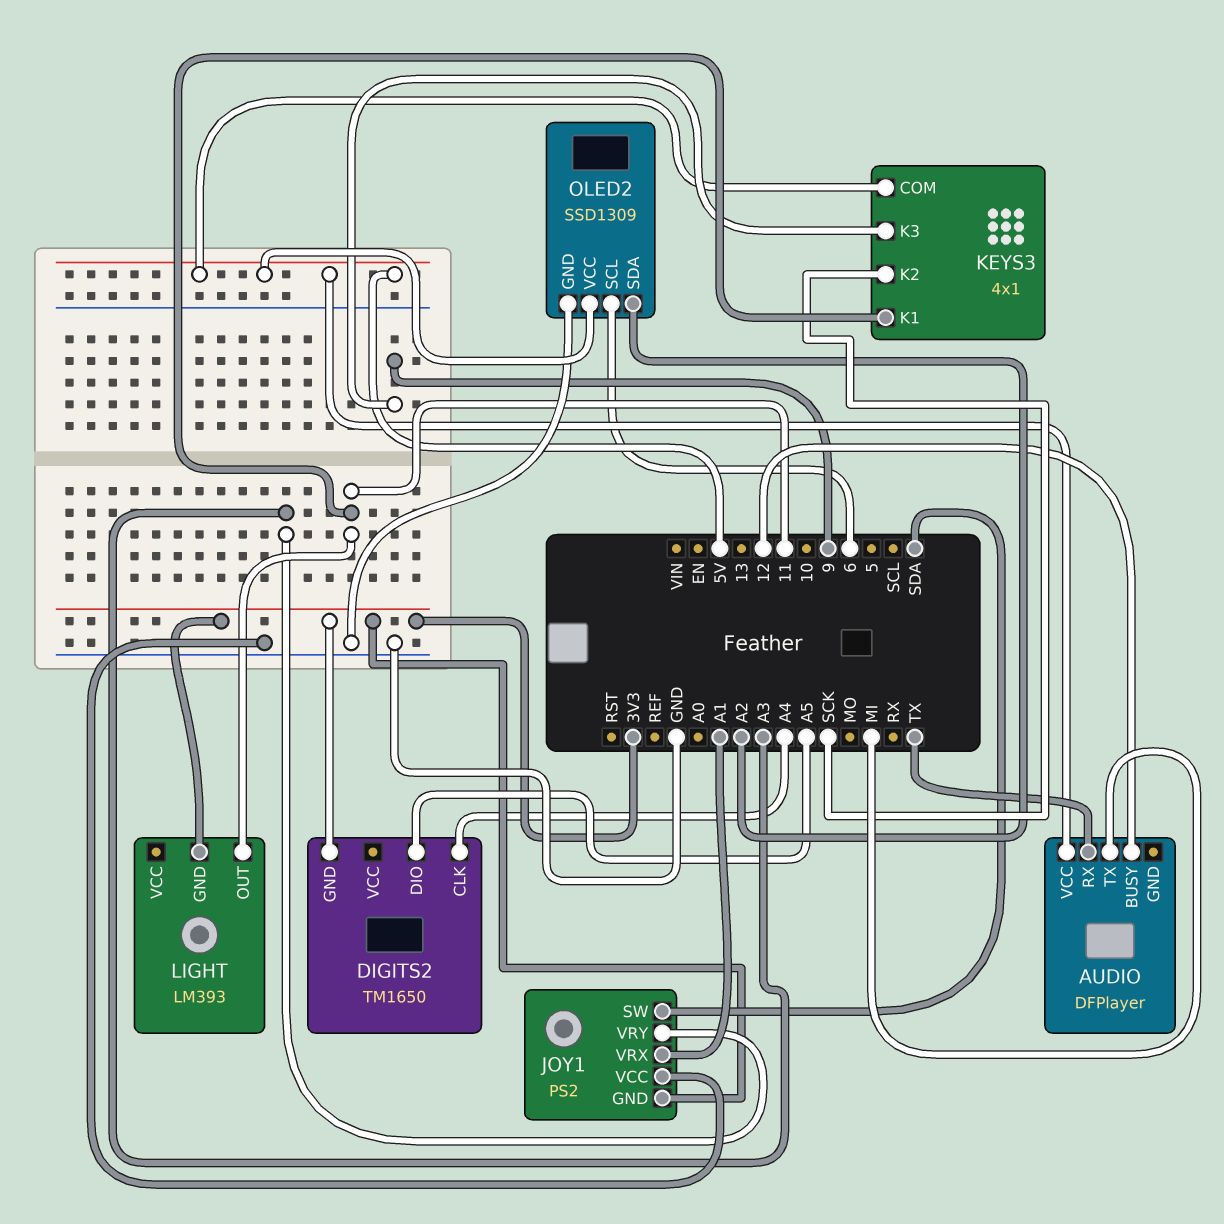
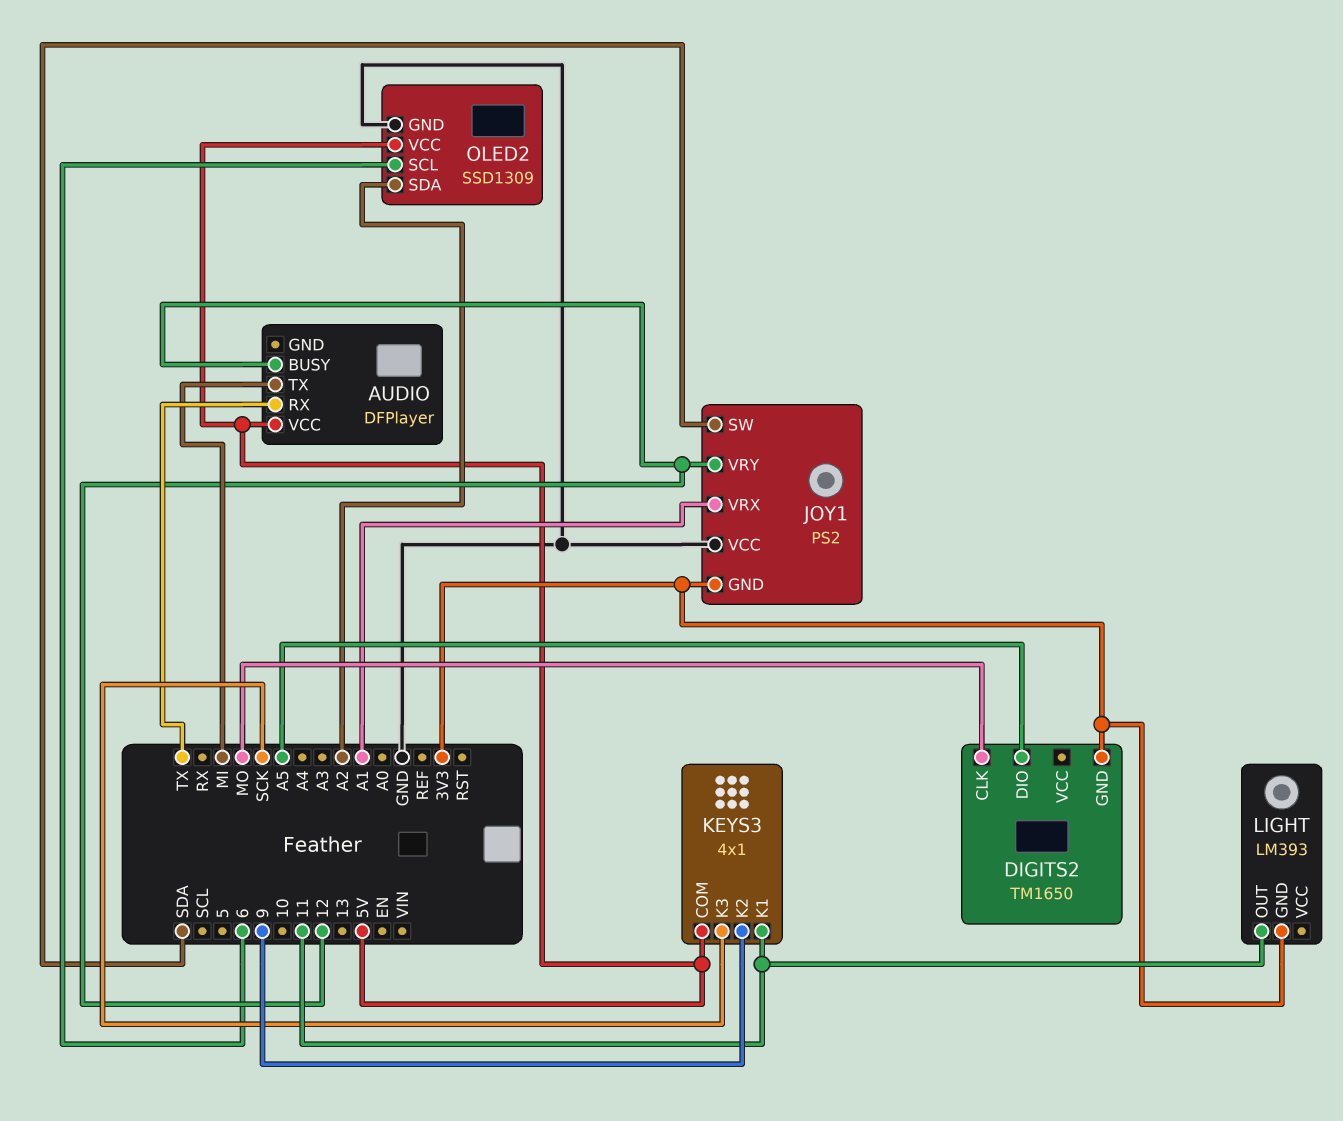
DIGITS2 pin CLK: A4 -> MO
JOY1 pin VRY: A3 -> 12
KEYS3 pin K2: SCK -> 9
KEYS3 pin K3: 9 -> SCK

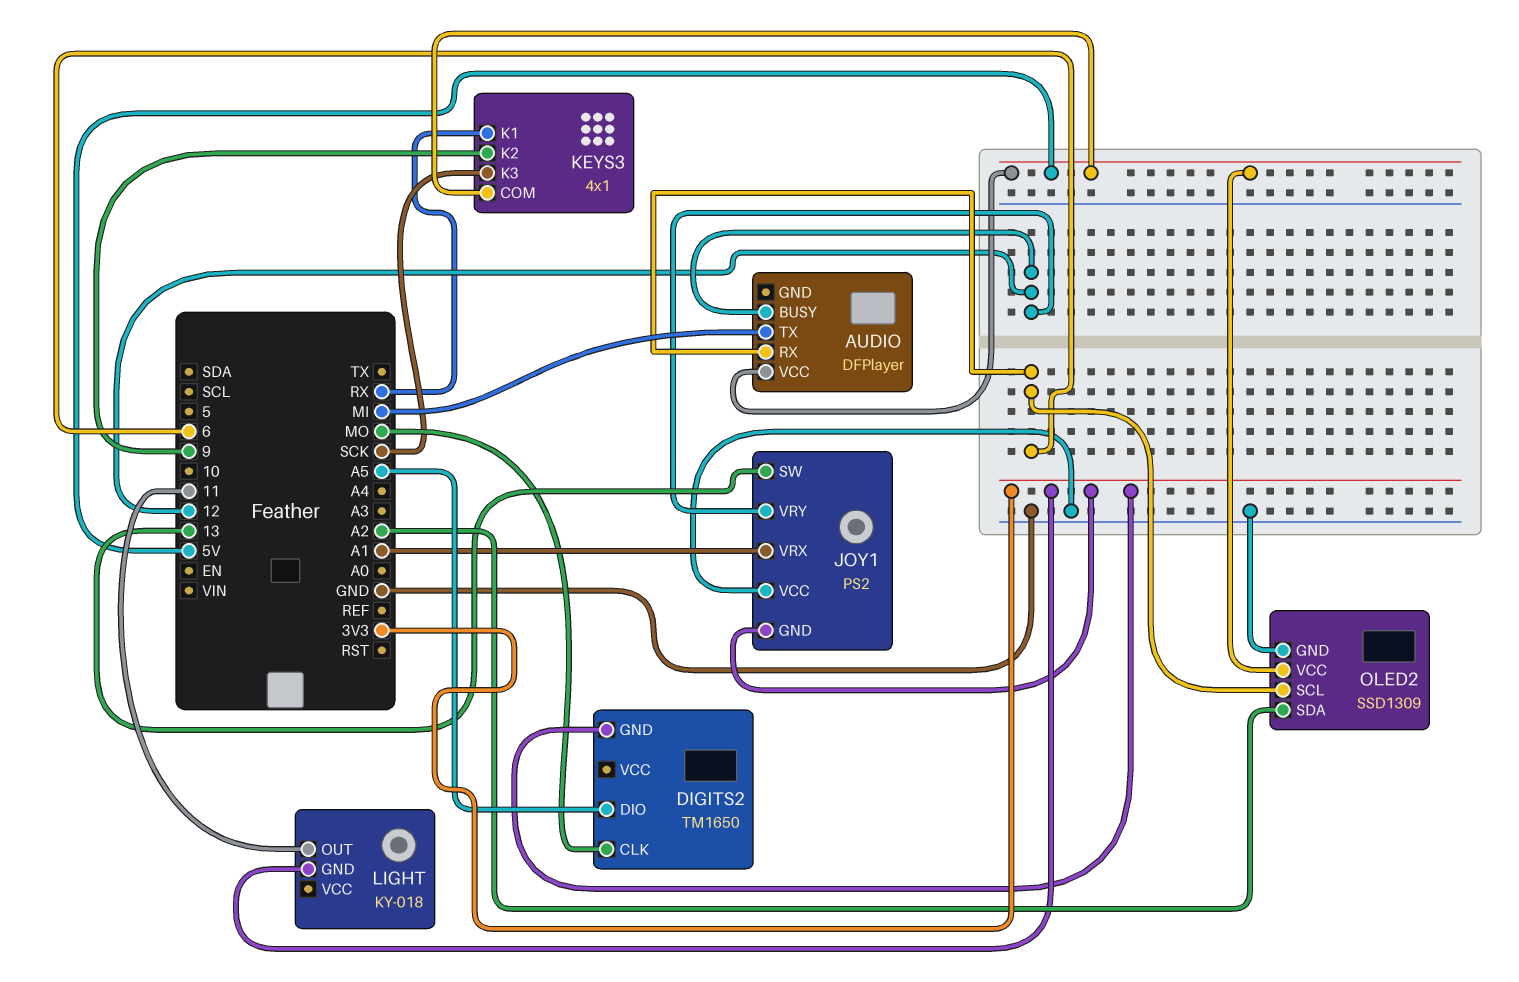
AUDIO pin RX: TX -> 6
JOY1 pin SW: SDA -> 13
KEYS3 pin K1: 11 -> RX
LIGHT: LM393 -> KY-018

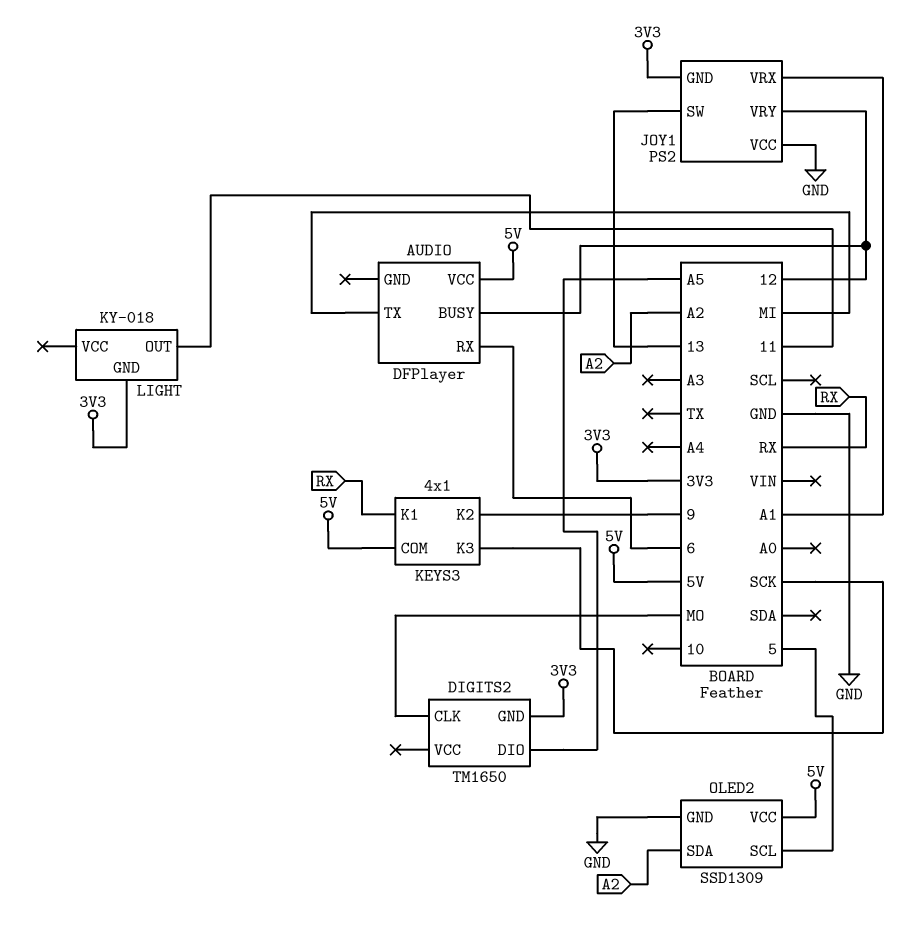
OLED2 pin SCL: 6 -> 5

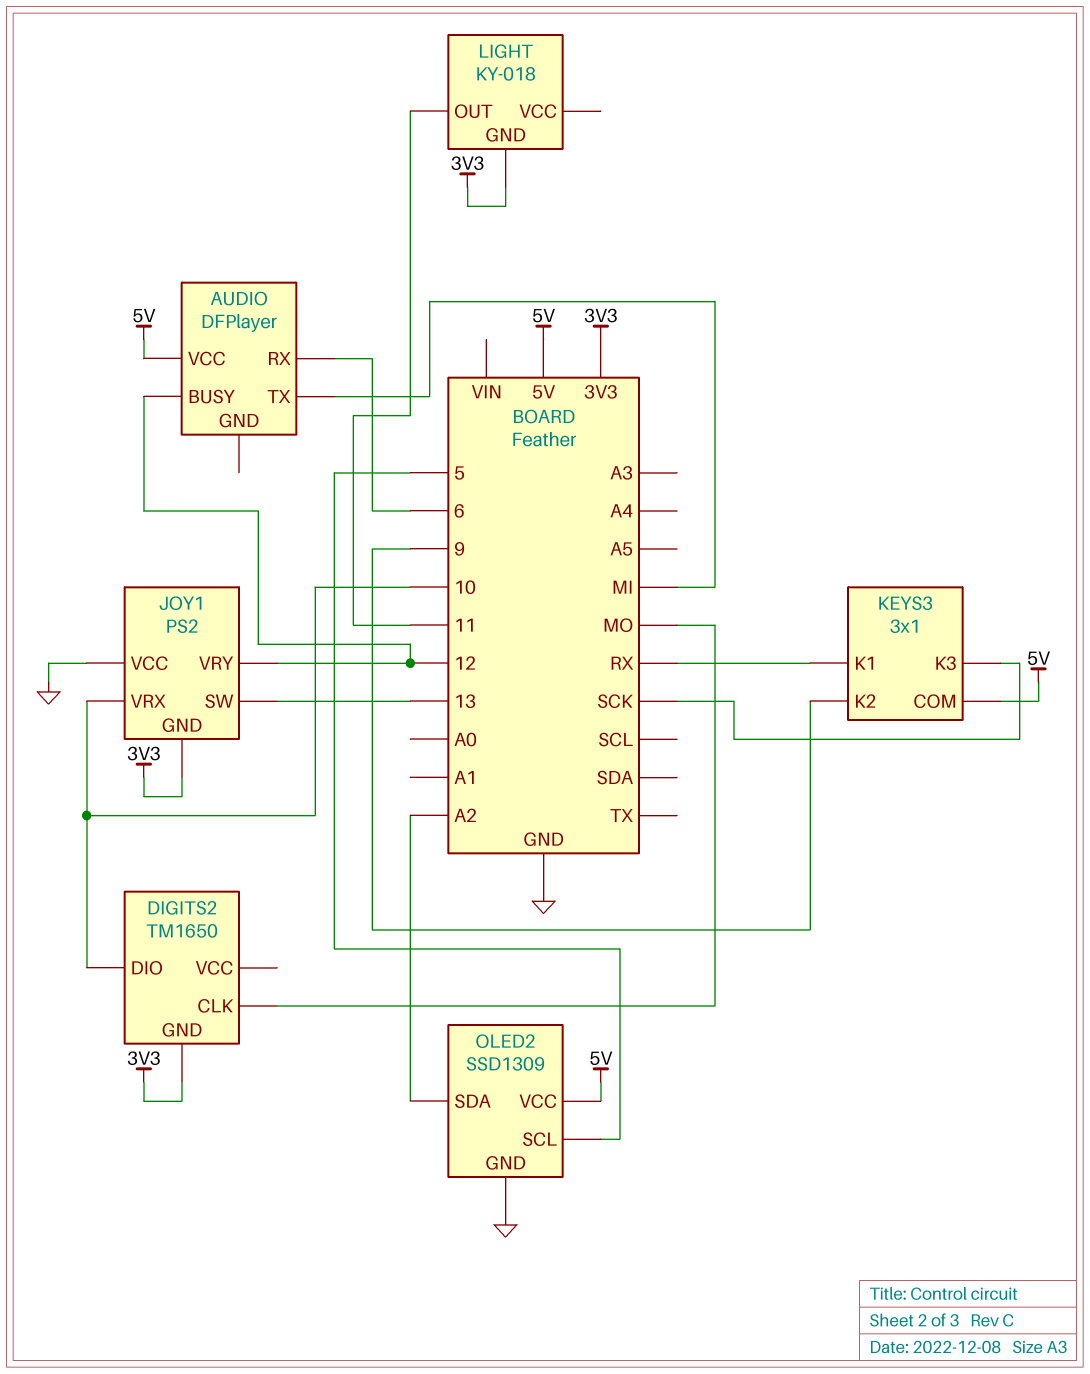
DIGITS2 pin DIO: A5 -> 10
JOY1 pin VRX: A1 -> 10
KEYS3: 4x1 -> 3x1

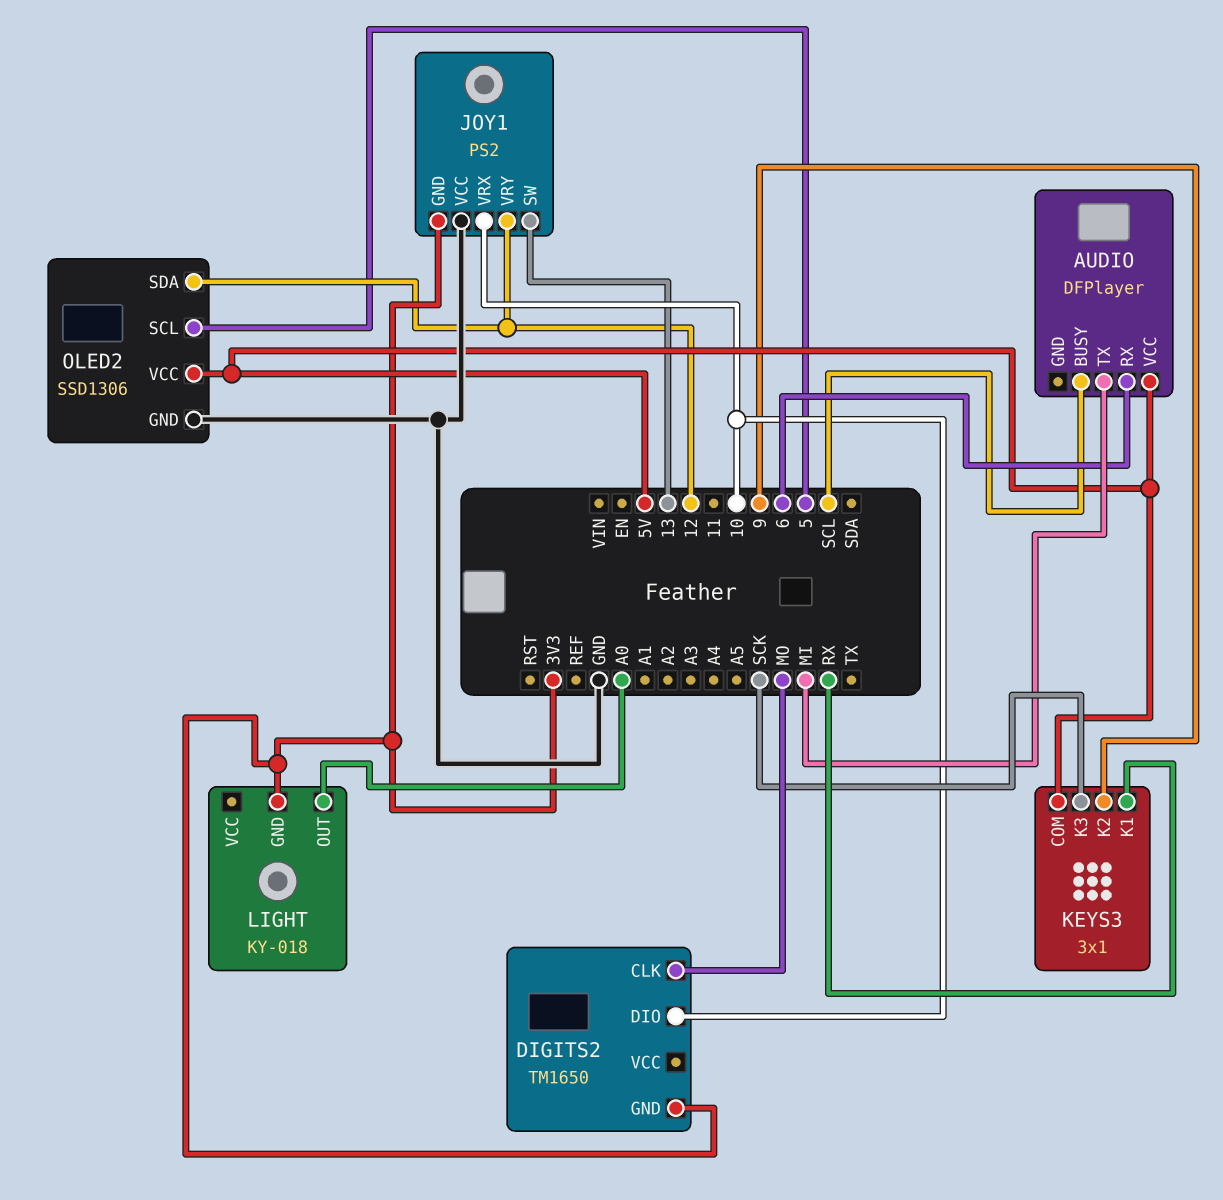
AUDIO pin BUSY: 12 -> SCL
LIGHT pin OUT: 11 -> A0
OLED2: SSD1309 -> SSD1306
OLED2 pin SDA: A2 -> 12

